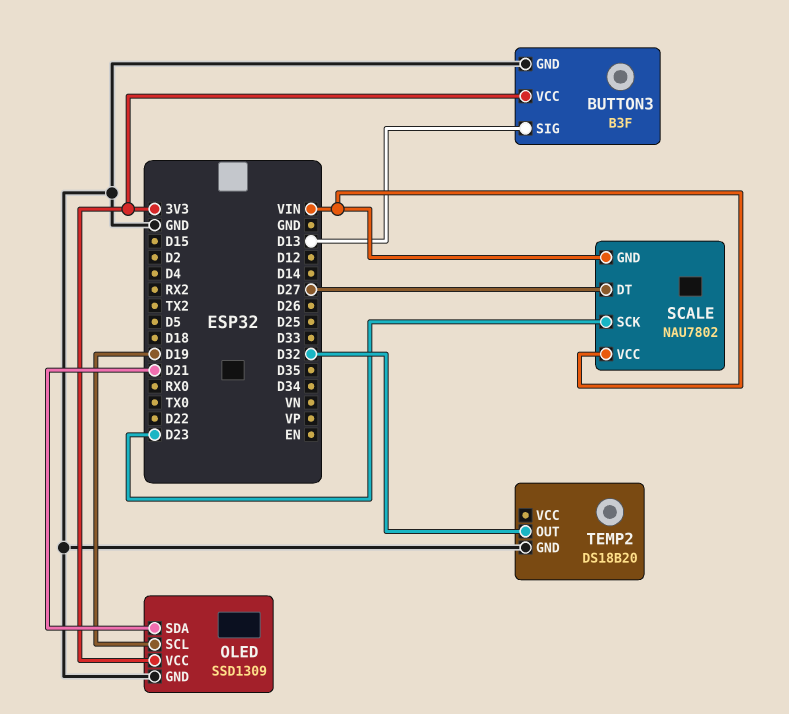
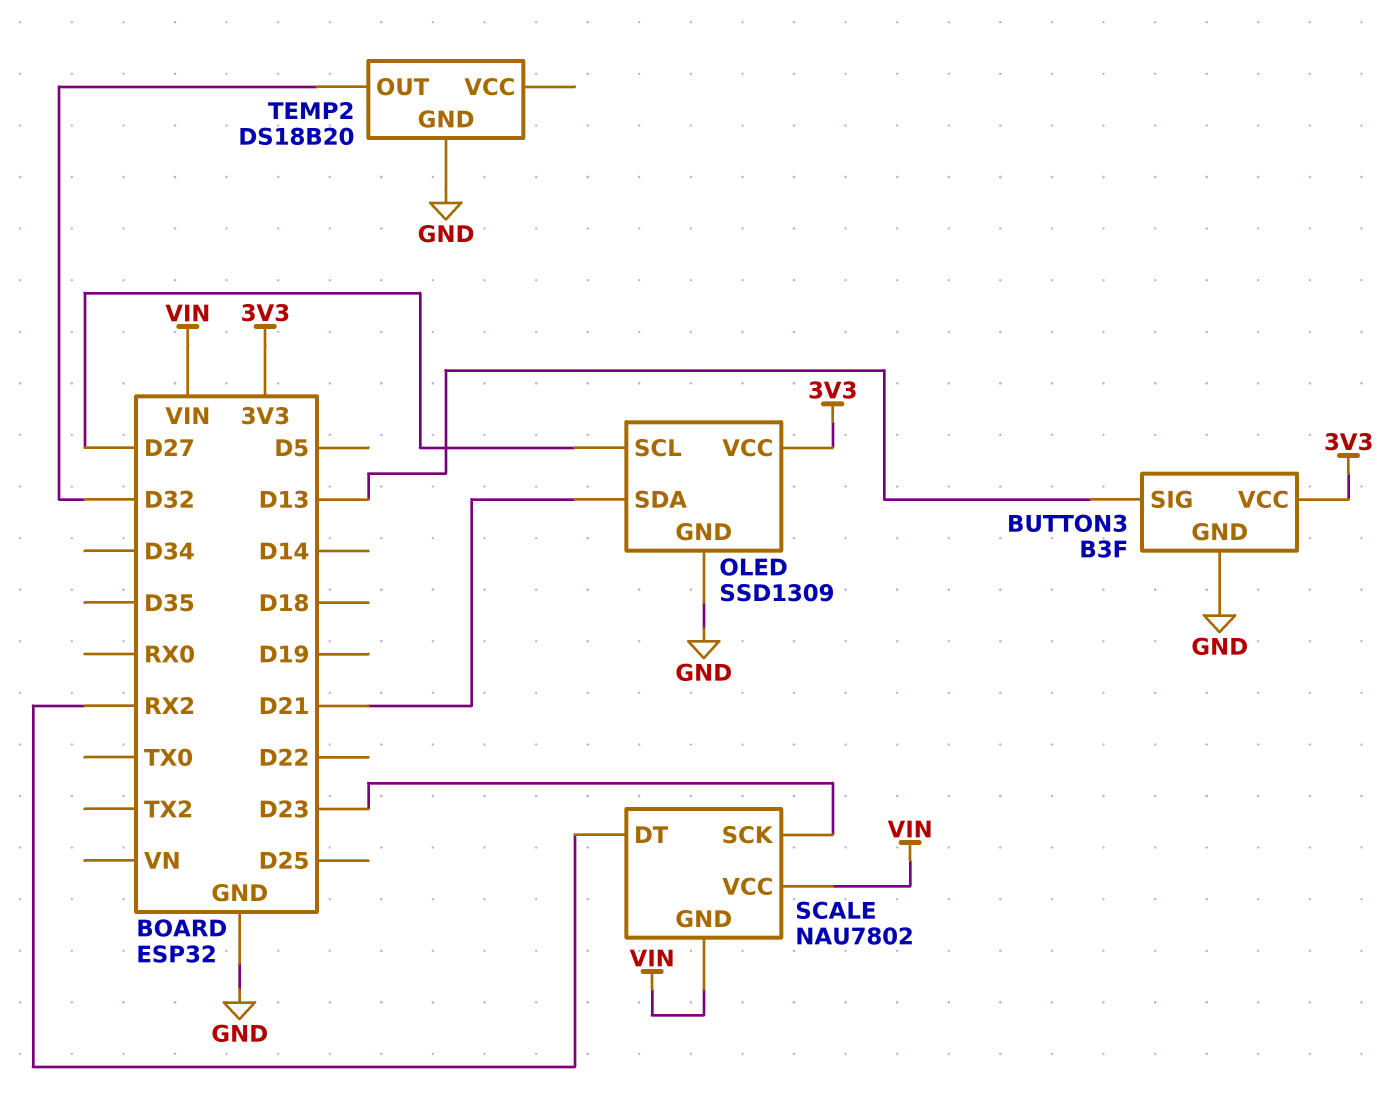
OLED pin SCL: D19 -> D27
SCALE pin DT: D27 -> RX2

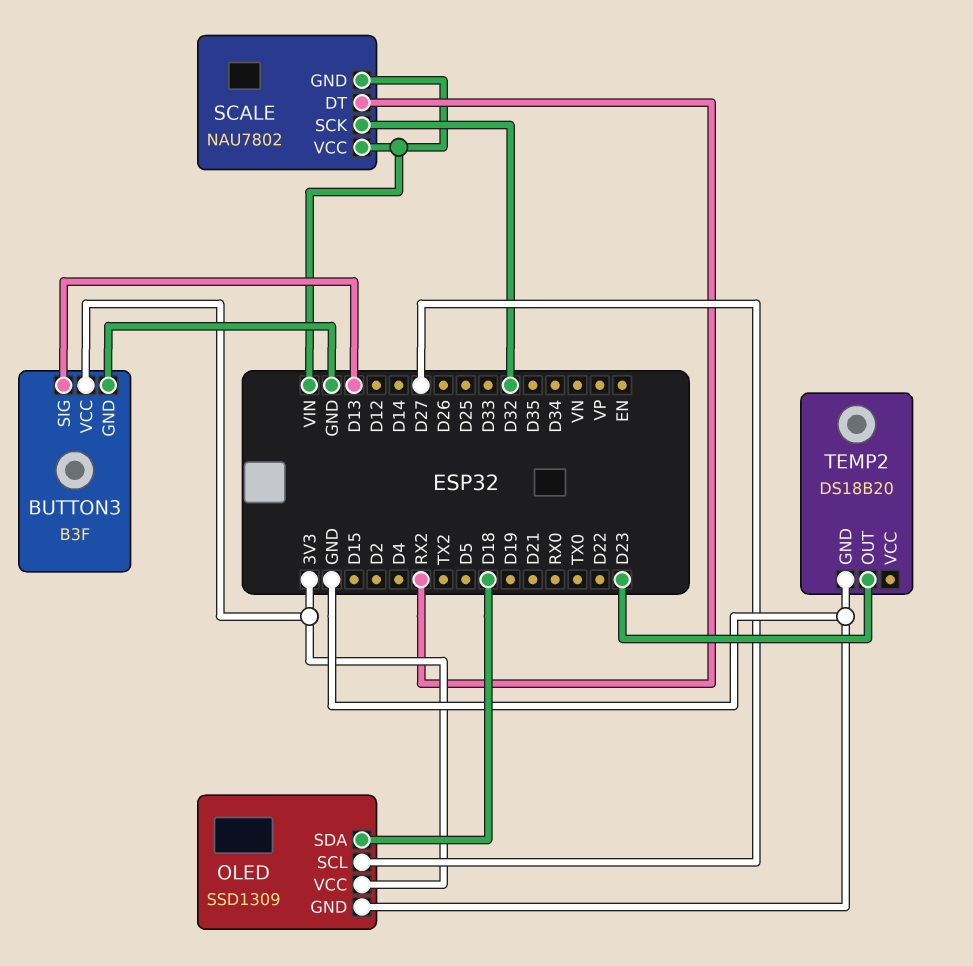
OLED pin SDA: D21 -> D18
SCALE pin SCK: D23 -> D32
TEMP2 pin OUT: D32 -> D23

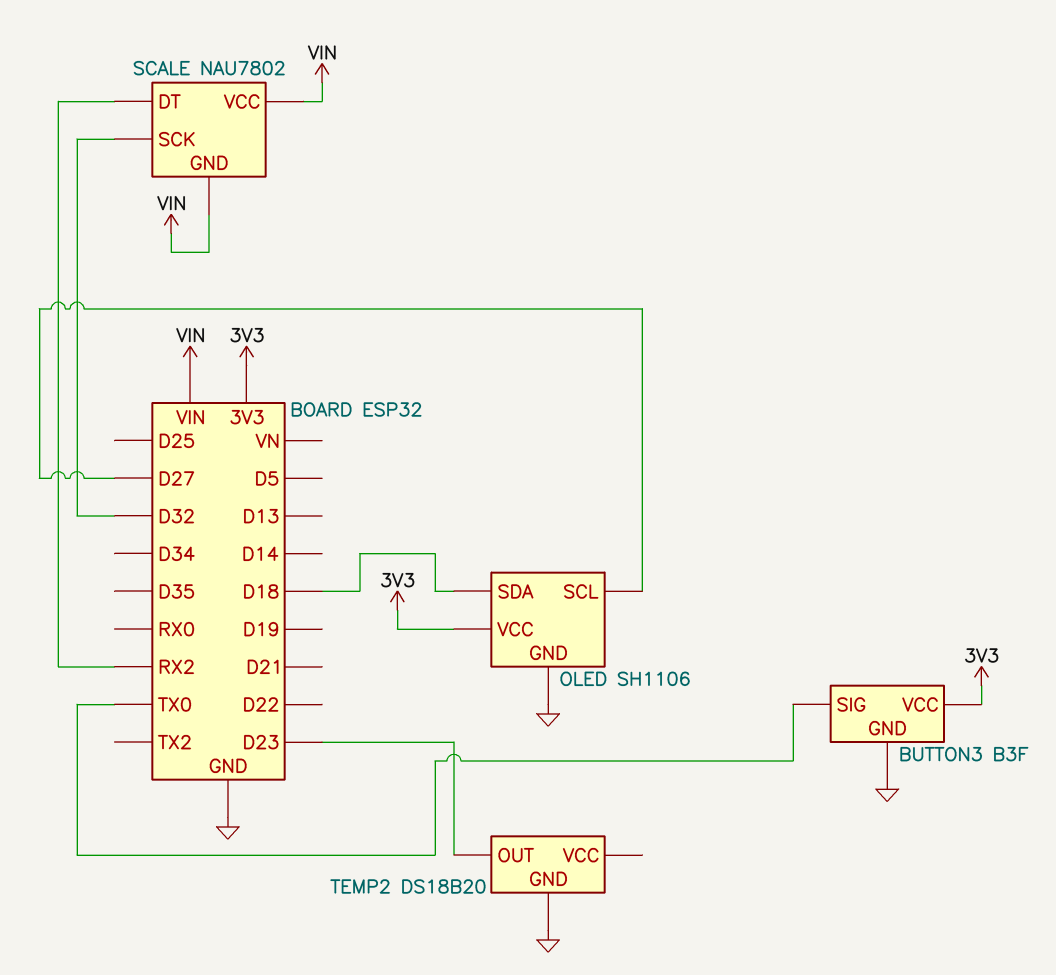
BUTTON3 pin SIG: D13 -> TX0
OLED: SSD1309 -> SH1106

